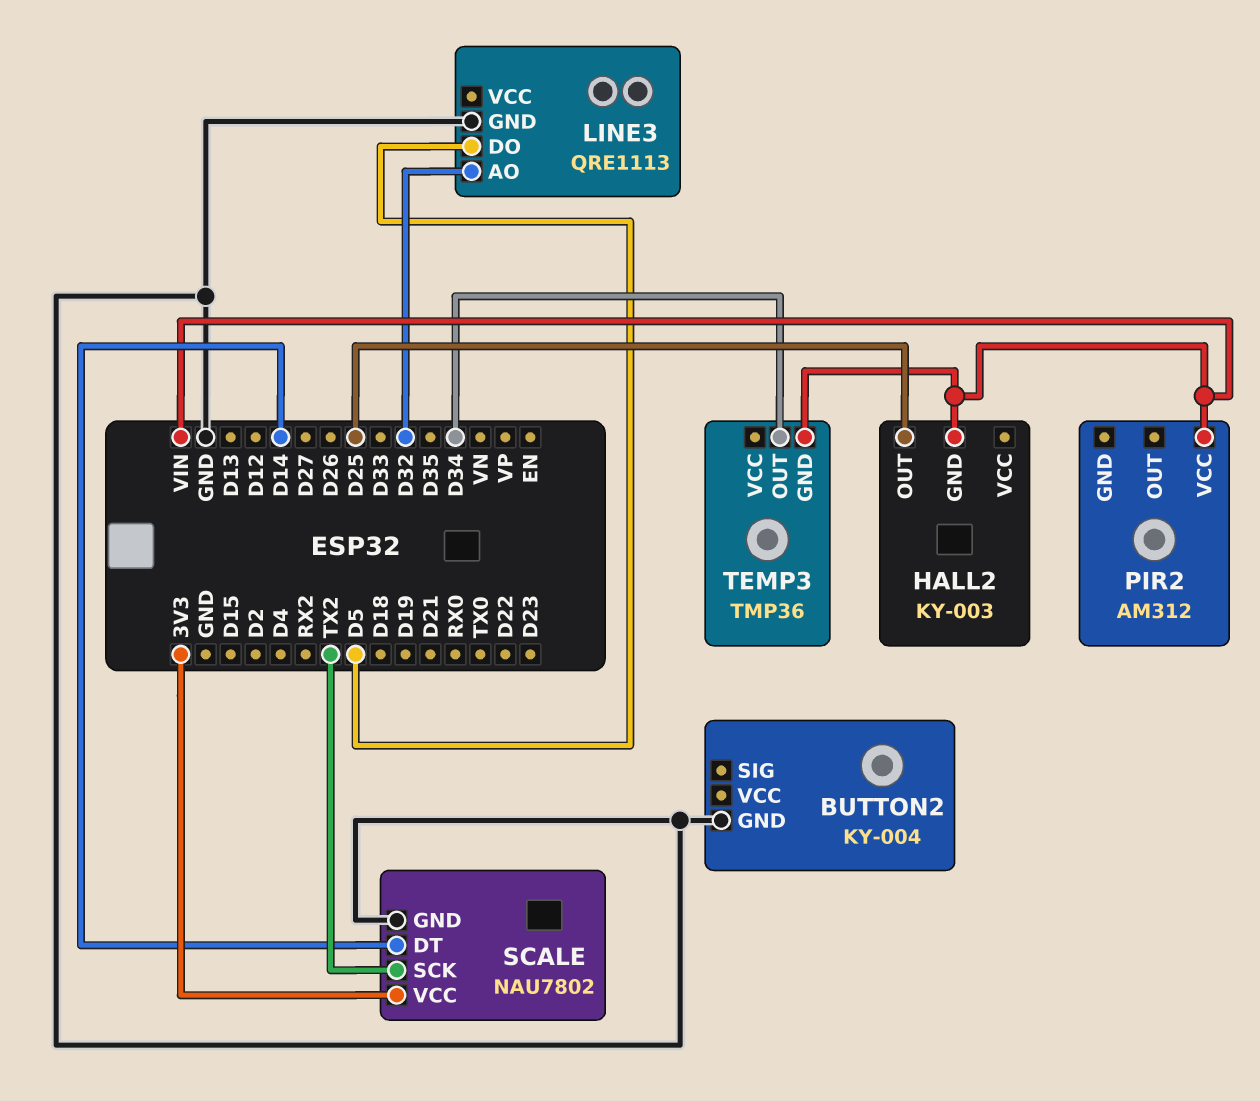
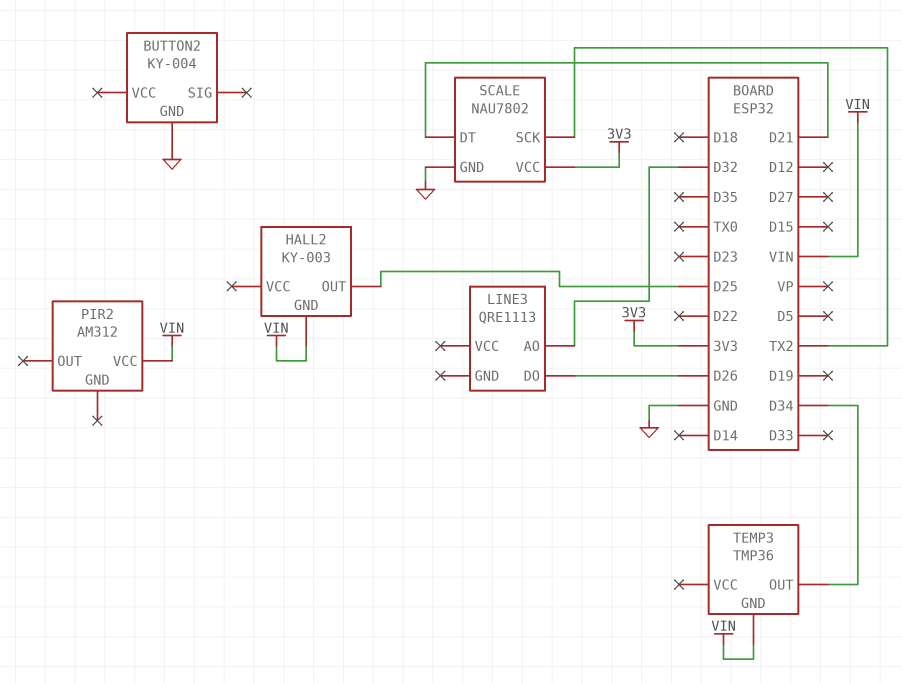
LINE3 pin DO: D5 -> D26
LINE3 pin GND: GND -> none
SCALE pin DT: D14 -> D21

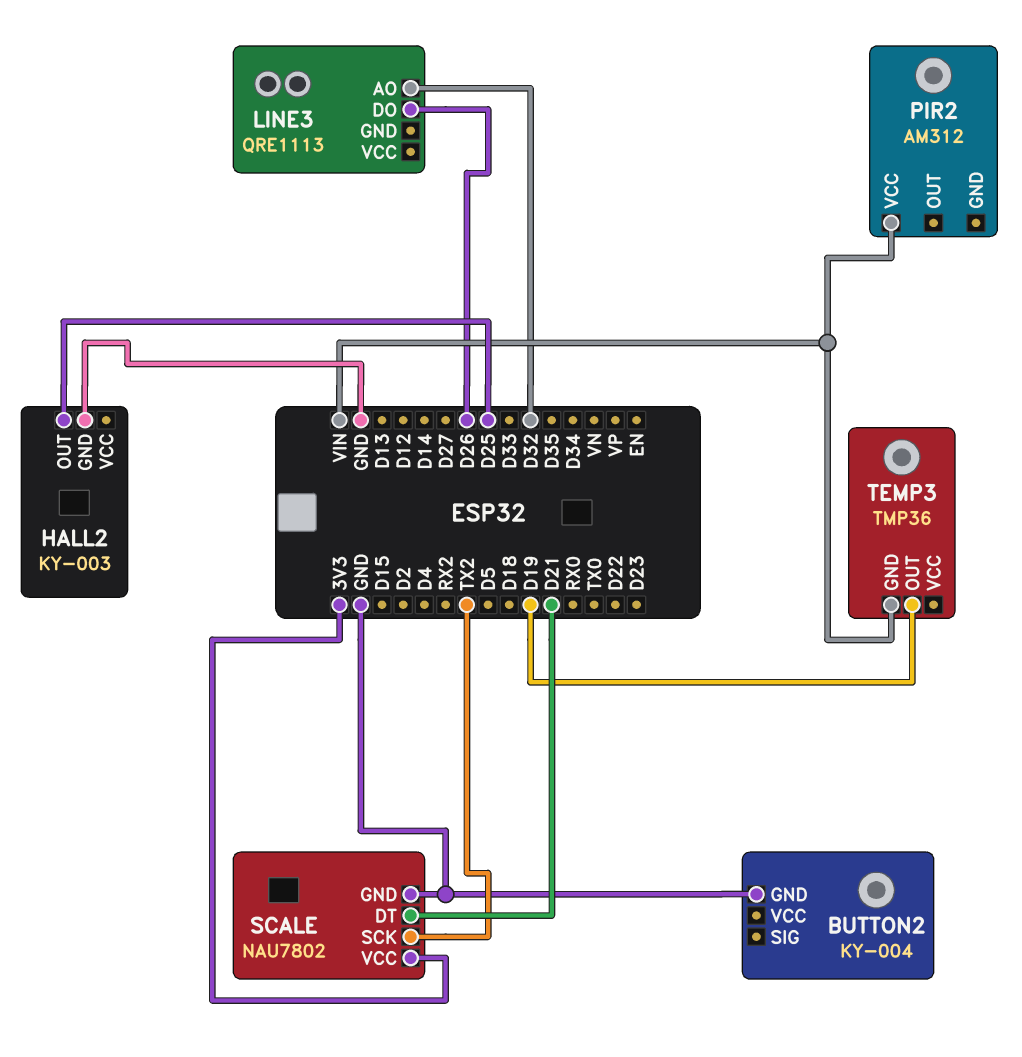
HALL2 pin GND: VIN -> GND
TEMP3 pin OUT: D34 -> D19

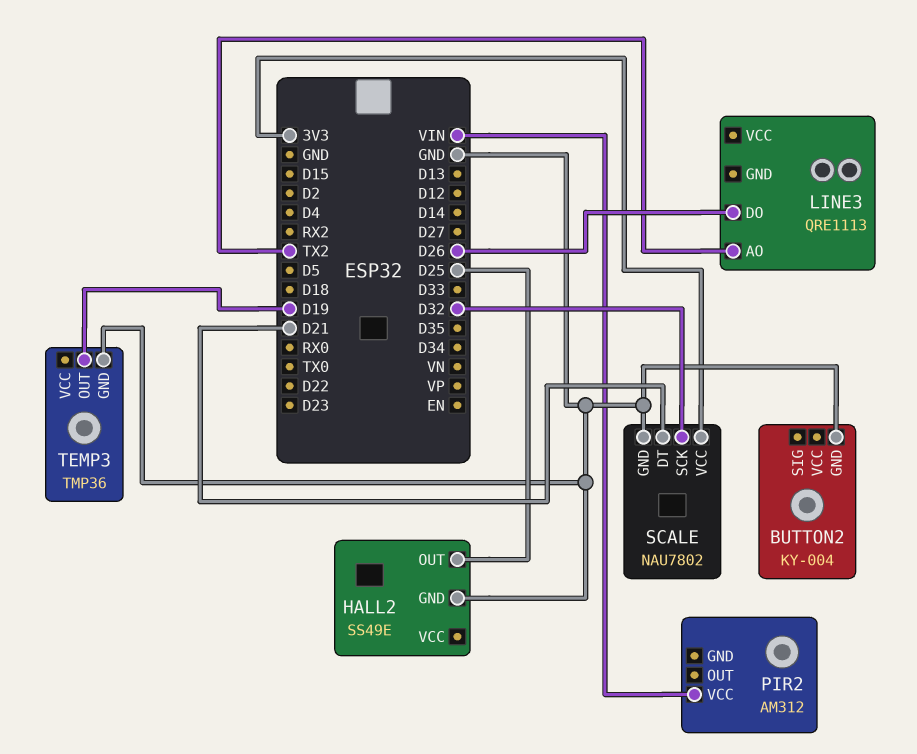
HALL2: KY-003 -> SS49E
LINE3 pin AO: D32 -> TX2
SCALE pin SCK: TX2 -> D32
TEMP3 pin GND: VIN -> GND

